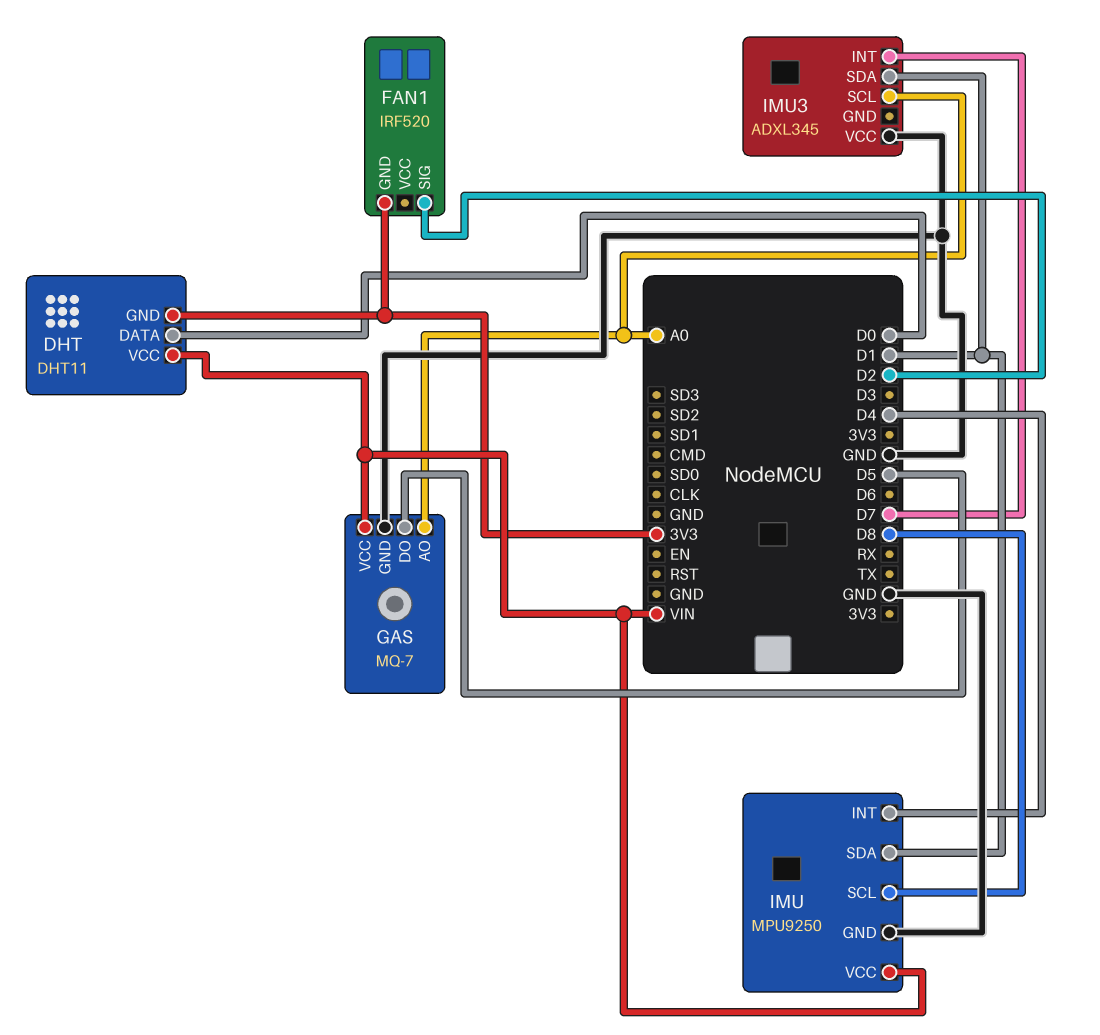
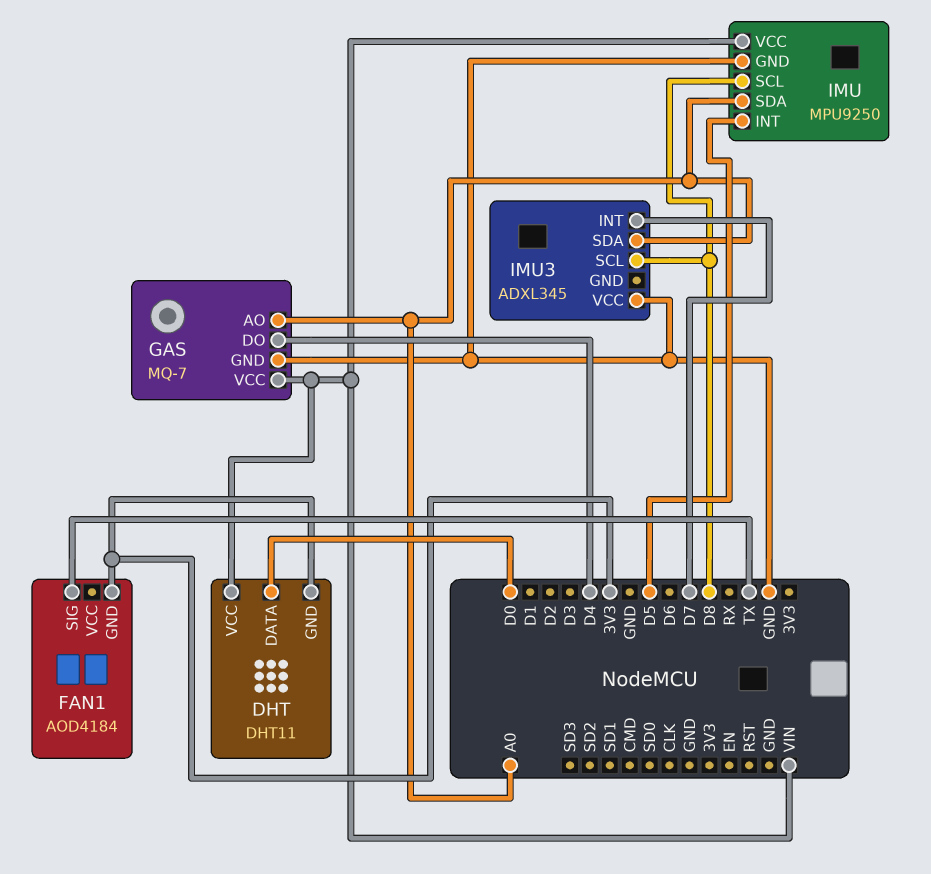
FAN1: IRF520 -> AOD4184
FAN1 pin SIG: D2 -> TX
GAS pin DO: D5 -> D4
IMU pin INT: D4 -> D5
IMU pin SDA: D1 -> A0
IMU3 pin SCL: A0 -> D8
IMU3 pin SDA: D1 -> A0

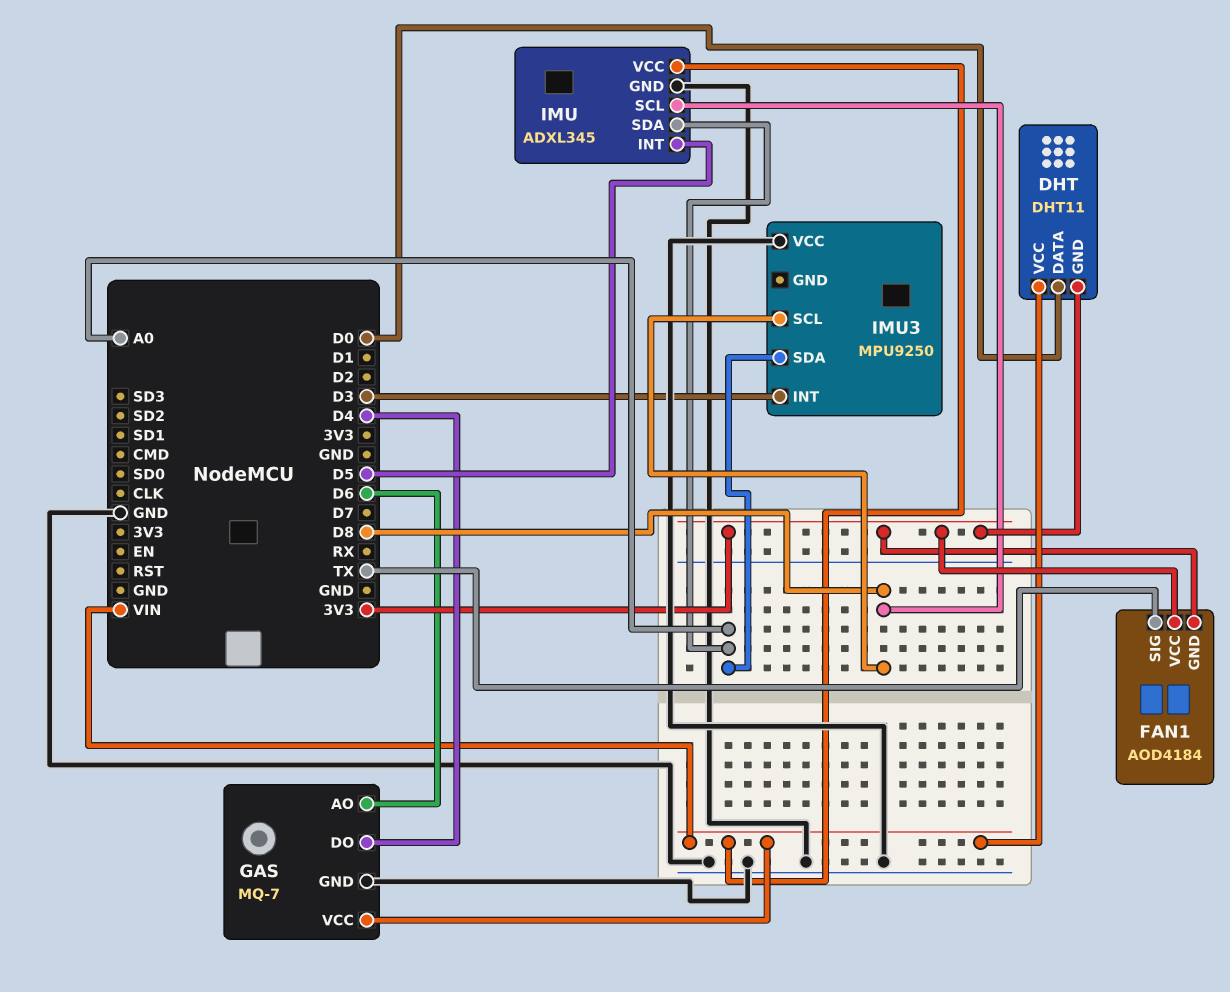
FAN1 pin VCC: none -> 3V3
GAS pin AO: A0 -> D6
IMU: MPU9250 -> ADXL345
IMU3: ADXL345 -> MPU9250
IMU3 pin INT: D7 -> D3

